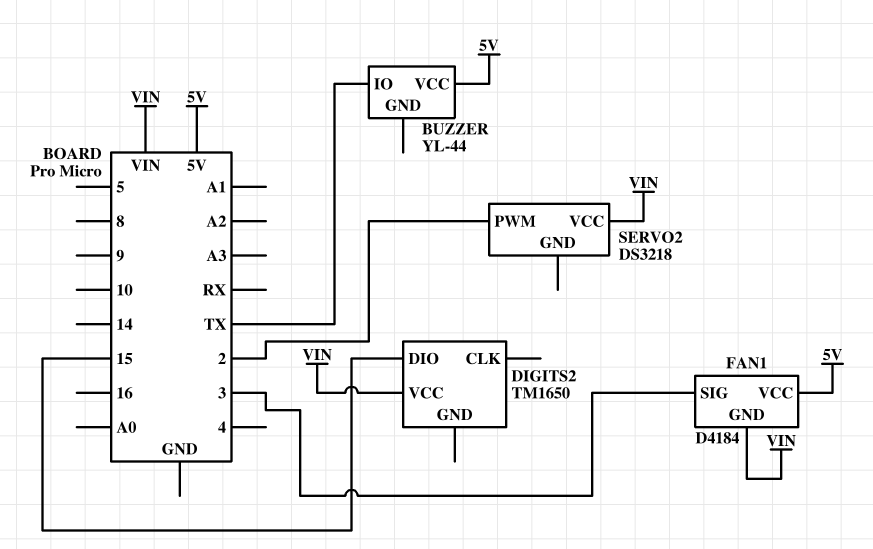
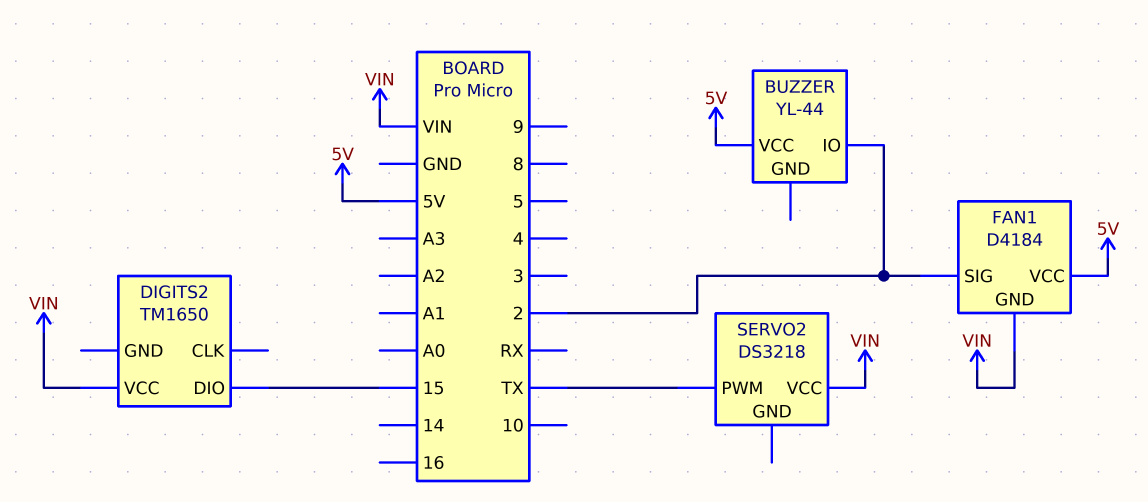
BUZZER pin IO: TX -> 2
FAN1 pin SIG: 3 -> 2
SERVO2 pin PWM: 2 -> TX

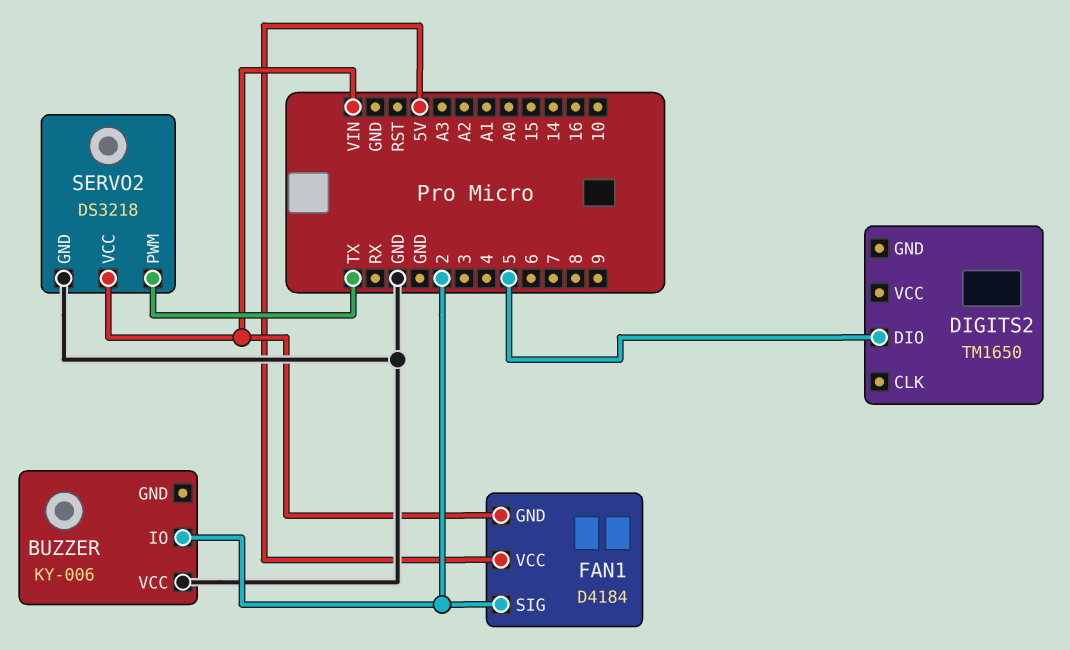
BUZZER: YL-44 -> KY-006
BUZZER pin VCC: 5V -> GND
DIGITS2 pin DIO: 15 -> 5
DIGITS2 pin VCC: VIN -> none
SERVO2 pin GND: none -> GND

